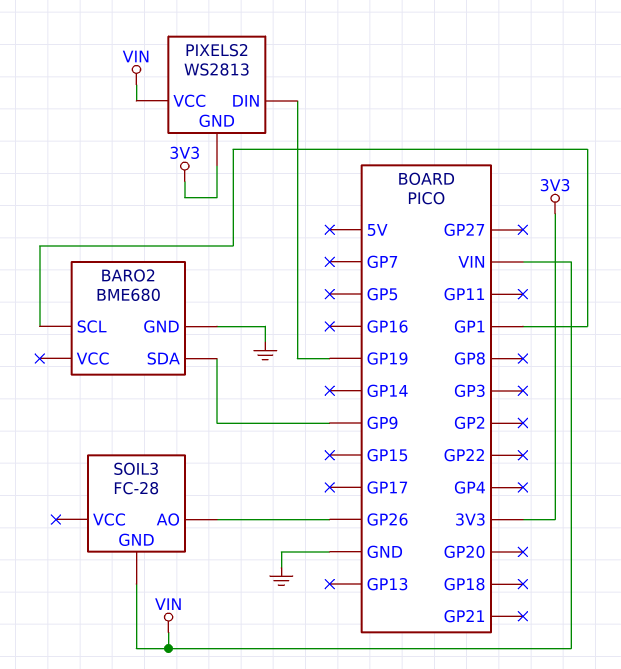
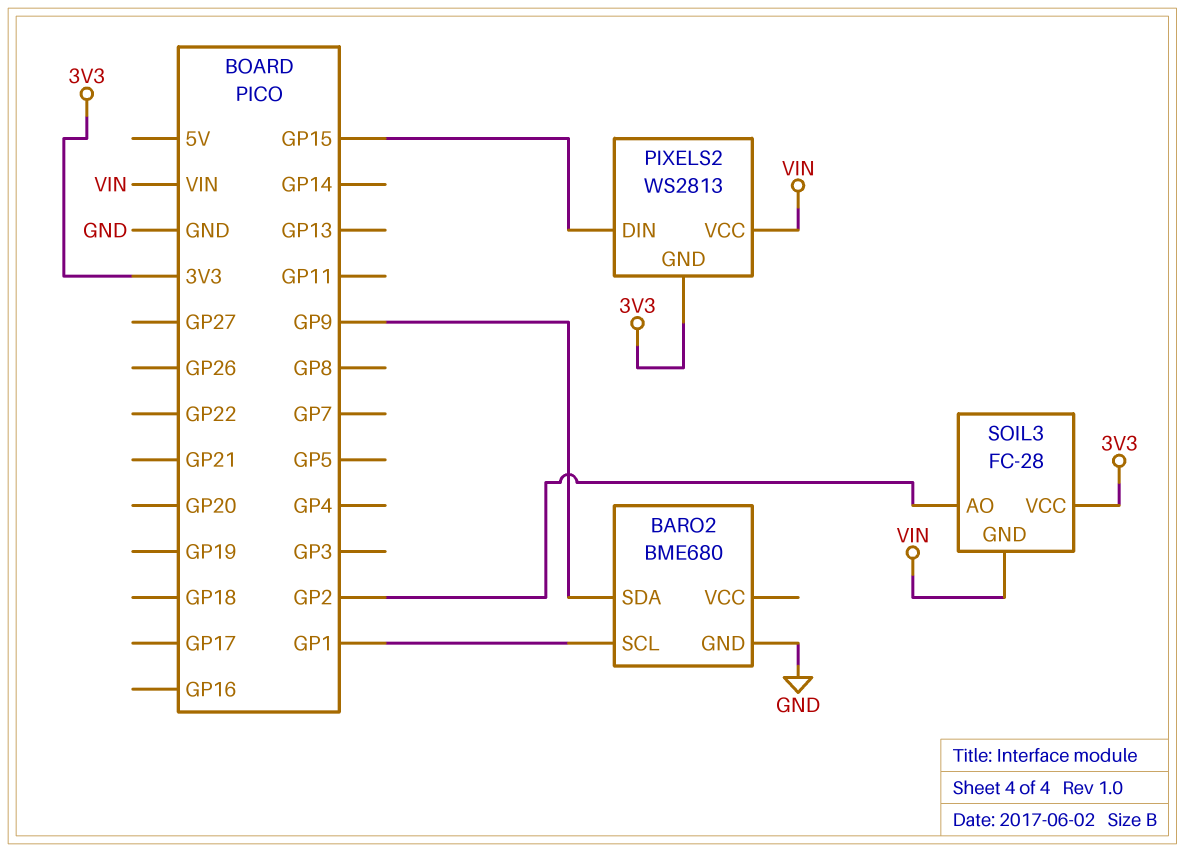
PIXELS2 pin DIN: GP19 -> GP15
SOIL3 pin AO: GP26 -> GP2
SOIL3 pin VCC: none -> 3V3

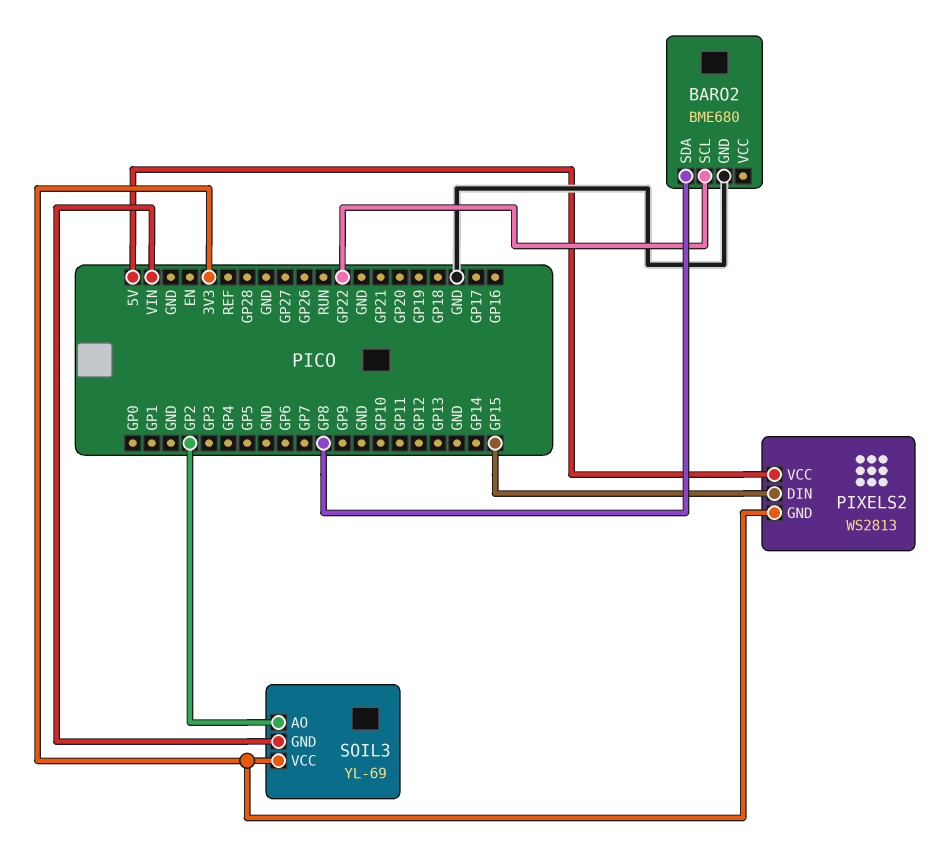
BARO2 pin SCL: GP1 -> GP22
BARO2 pin SDA: GP9 -> GP8
PIXELS2 pin VCC: VIN -> 5V
SOIL3: FC-28 -> YL-69

